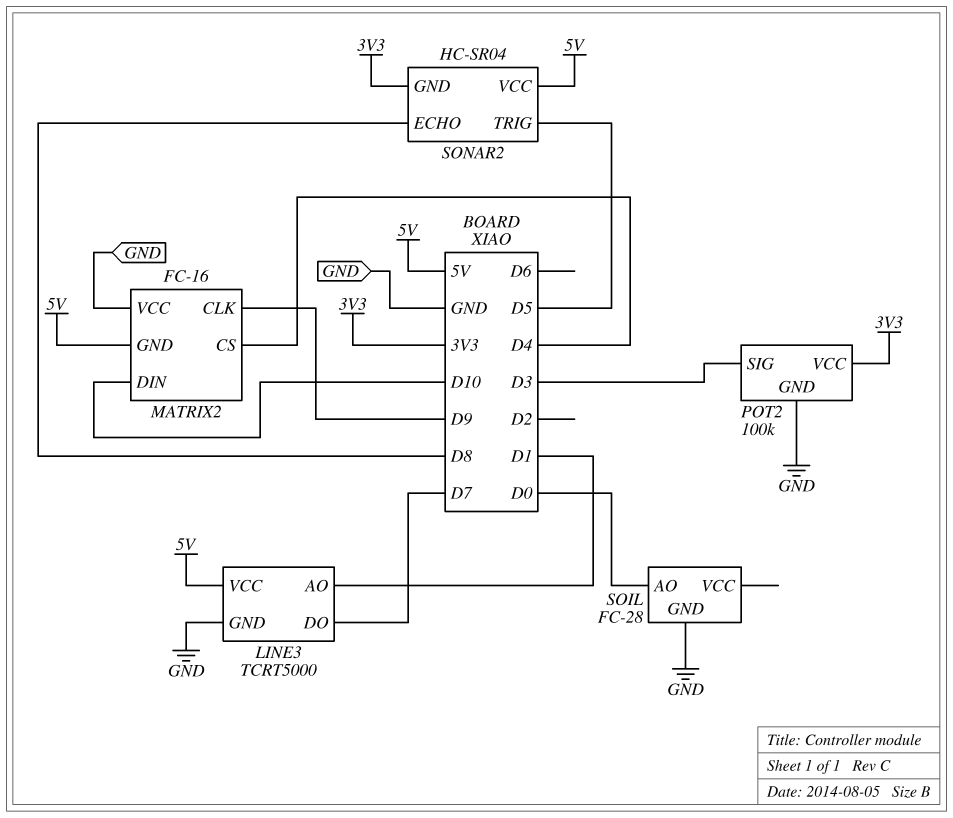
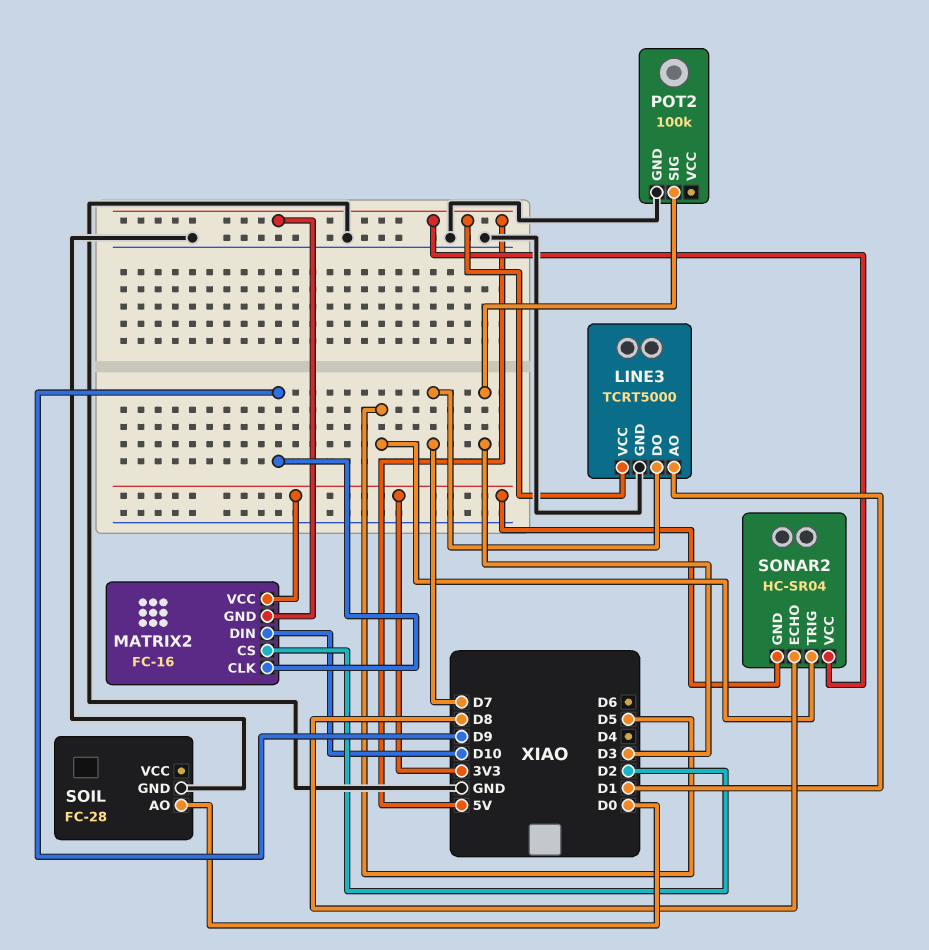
MATRIX2 pin CS: D4 -> D2
MATRIX2 pin VCC: GND -> 3V3
POT2 pin VCC: 3V3 -> none

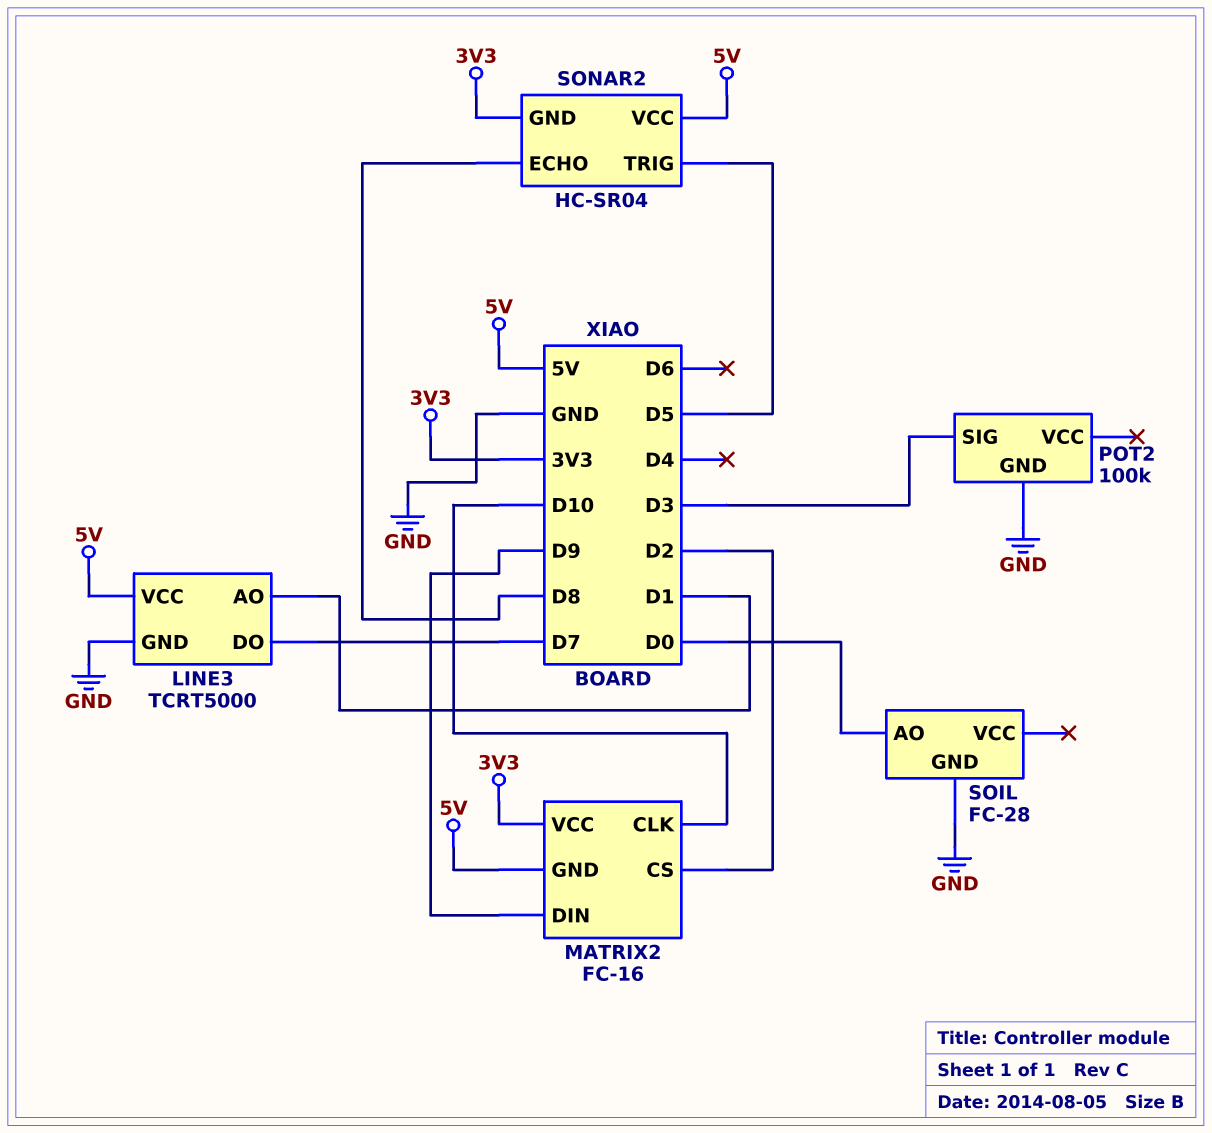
MATRIX2 pin CLK: D9 -> D10
MATRIX2 pin DIN: D10 -> D9

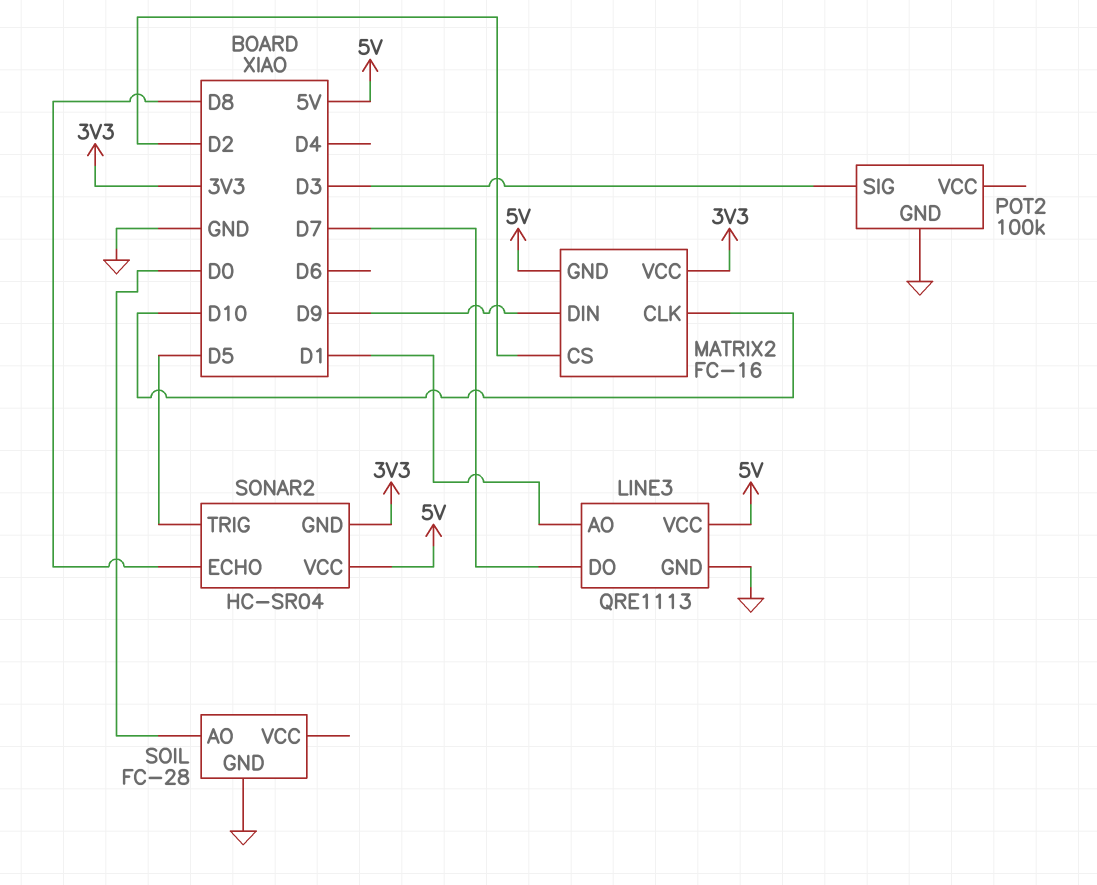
LINE3: TCRT5000 -> QRE1113

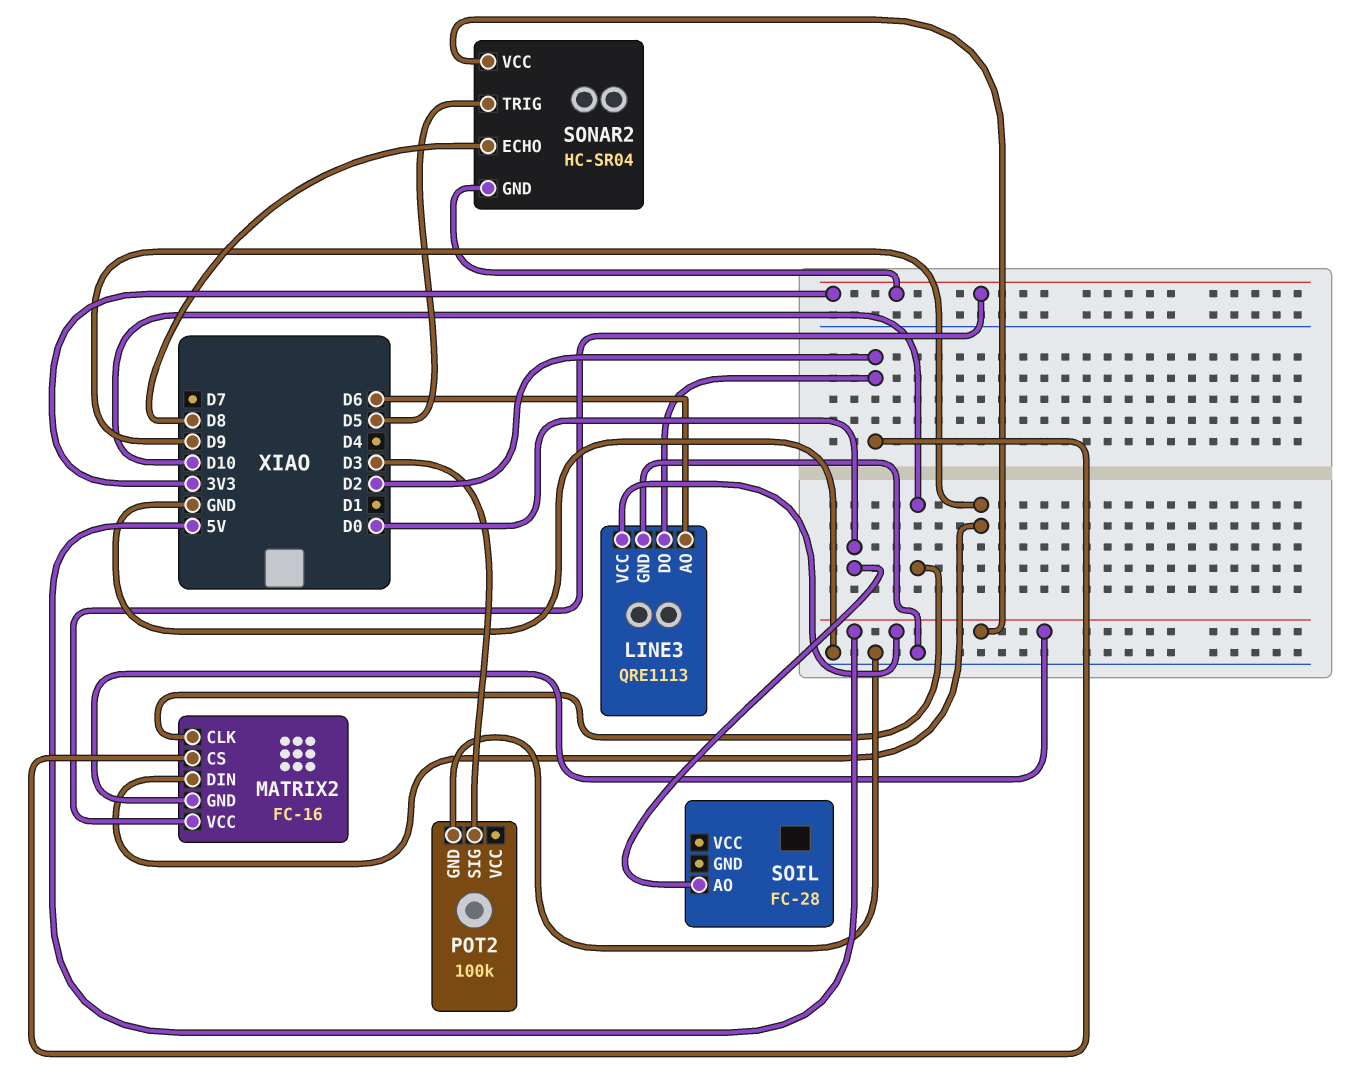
LINE3 pin AO: D1 -> D6
LINE3 pin DO: D7 -> D2
SOIL pin GND: GND -> none

